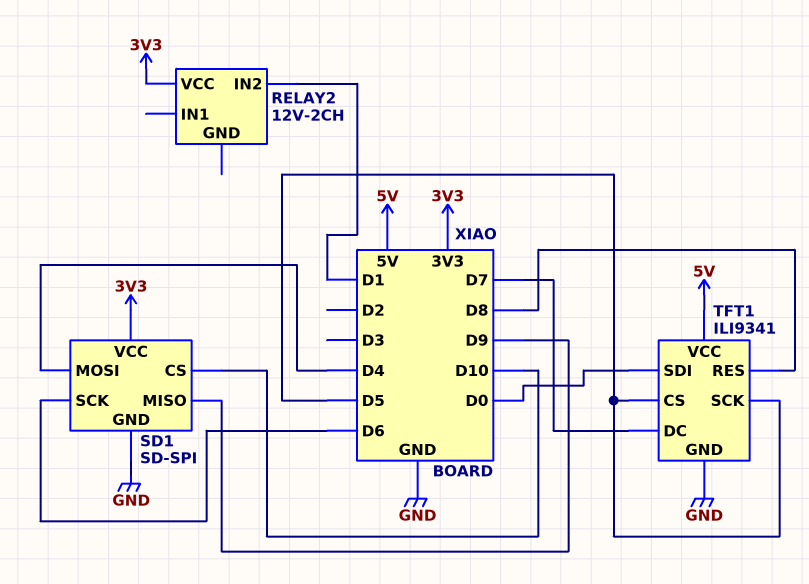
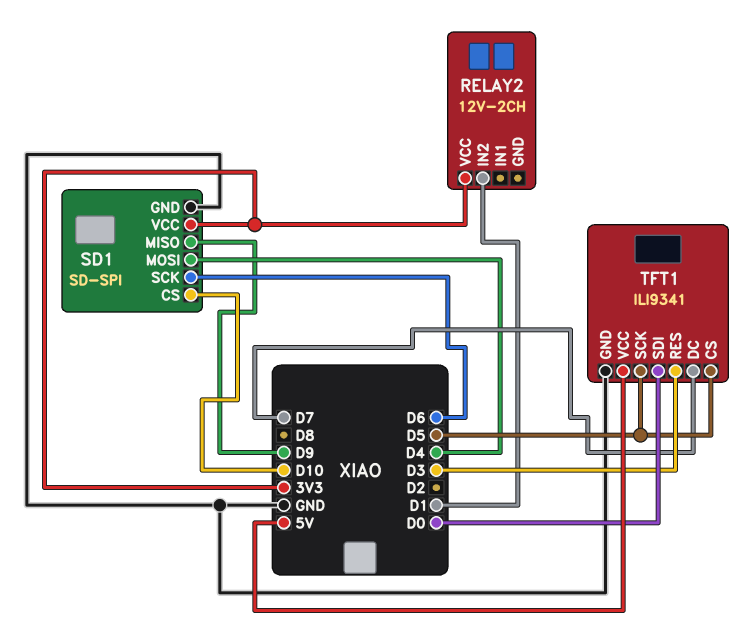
TFT1 pin RES: D8 -> D3

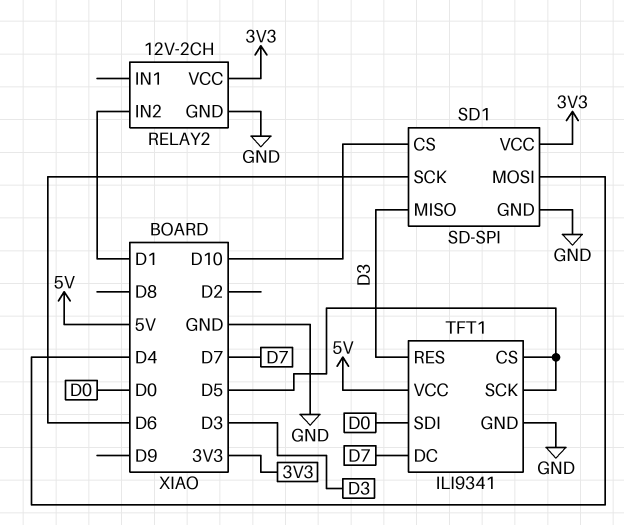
RELAY2 pin GND: none -> GND
SD1 pin MISO: D9 -> D3

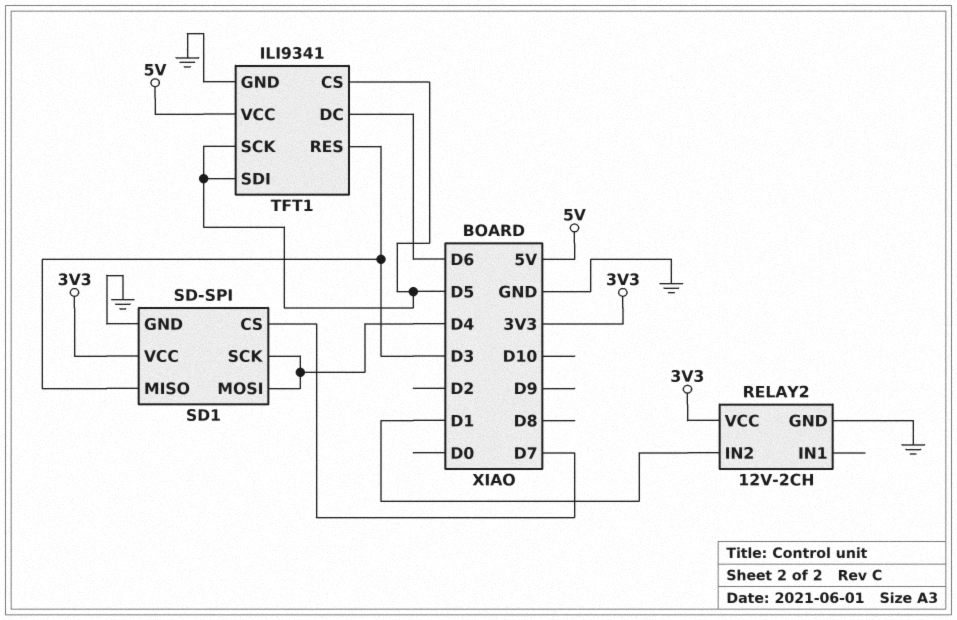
SD1 pin CS: D10 -> D7
SD1 pin SCK: D6 -> D4
TFT1 pin DC: D7 -> D6
TFT1 pin SDI: D0 -> D5

